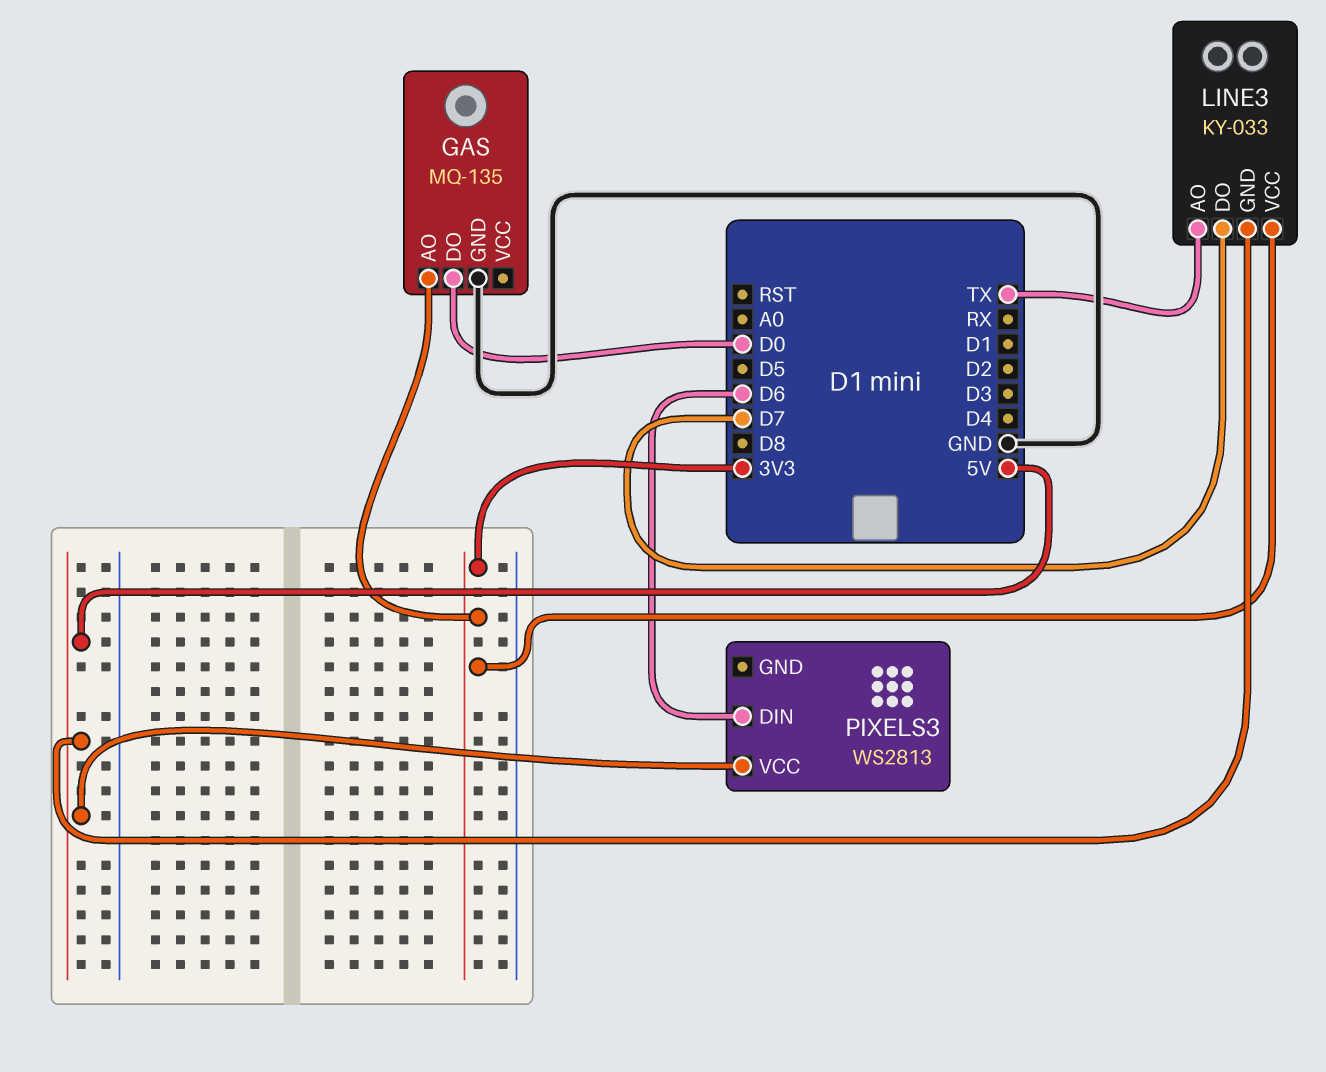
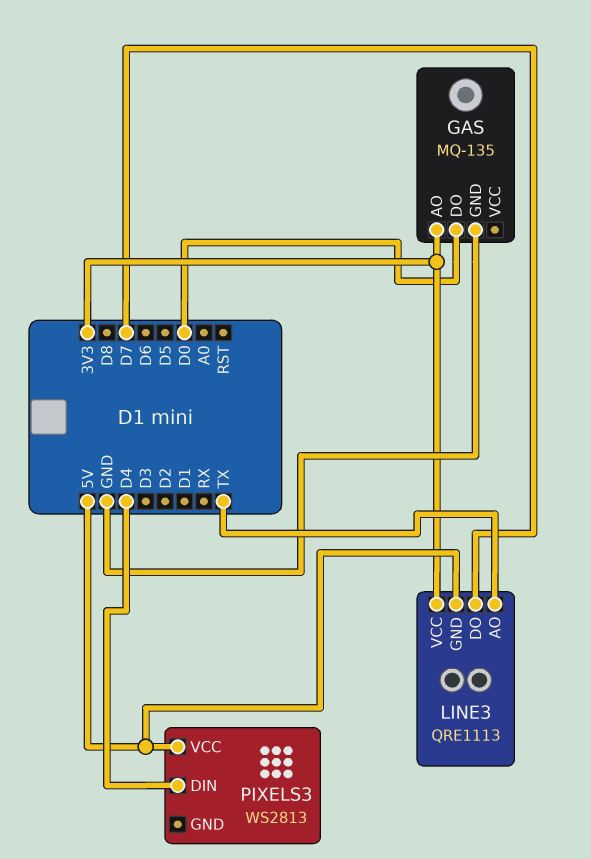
LINE3: KY-033 -> QRE1113
PIXELS3 pin DIN: D6 -> D4

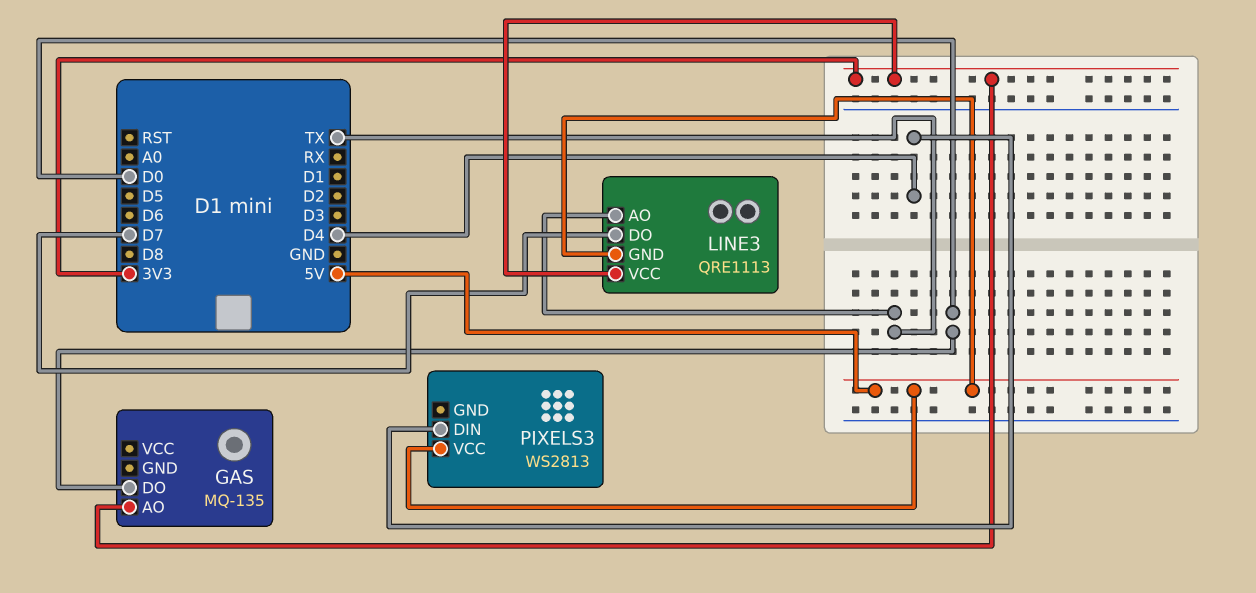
GAS pin GND: GND -> none

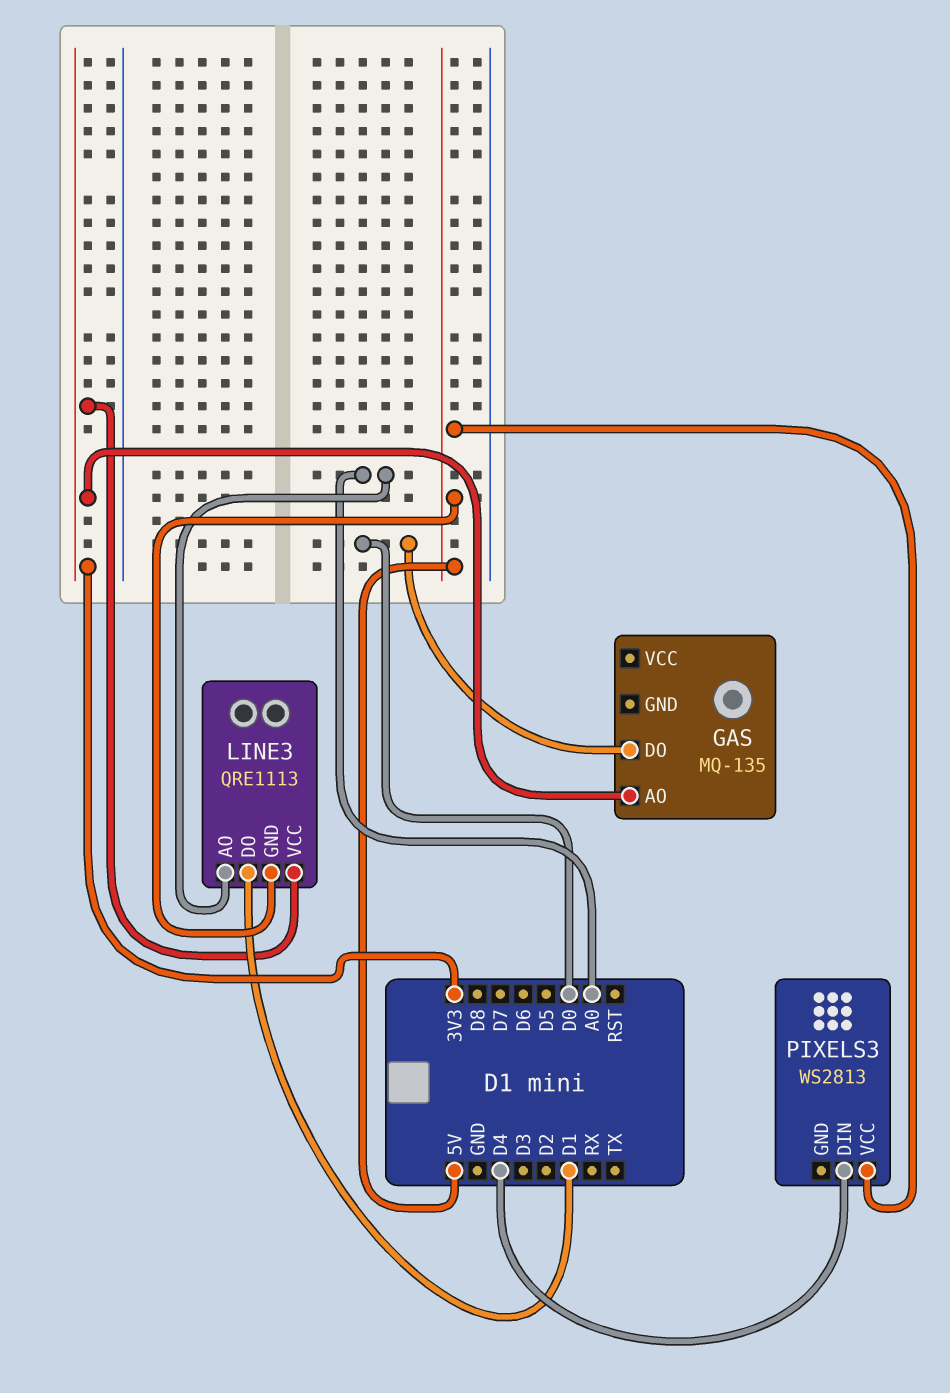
LINE3 pin AO: TX -> A0
LINE3 pin DO: D7 -> D1

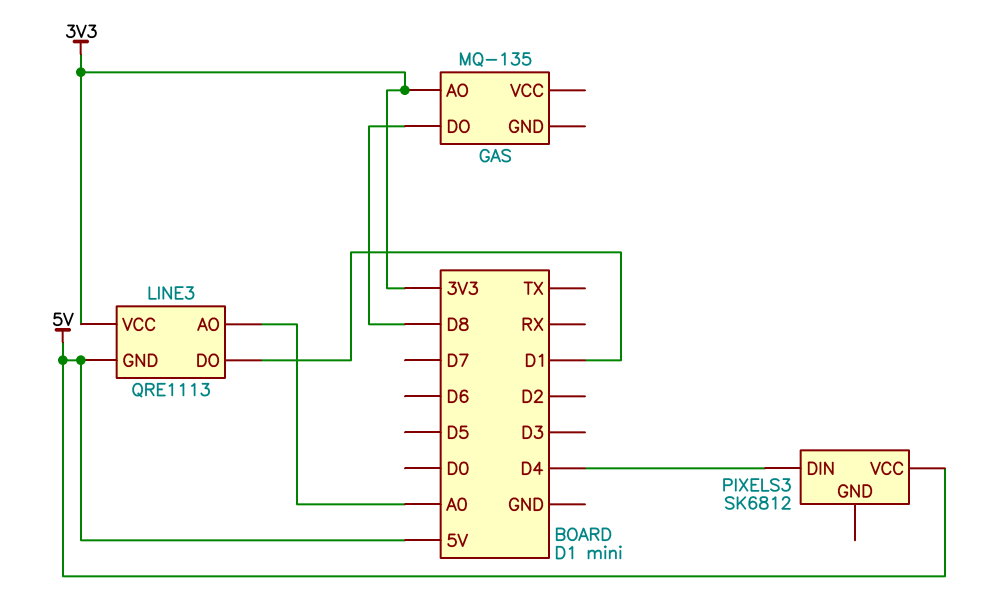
GAS pin DO: D0 -> D8
PIXELS3: WS2813 -> SK6812

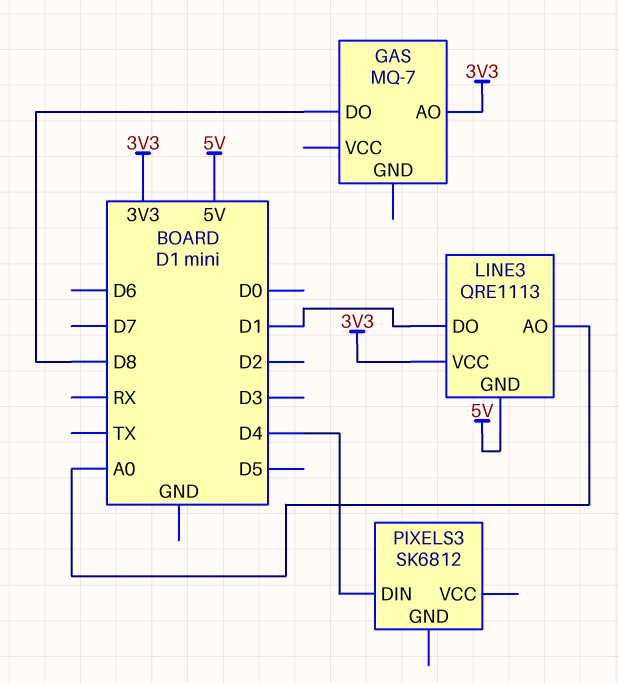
GAS: MQ-135 -> MQ-7
PIXELS3 pin VCC: 5V -> none

